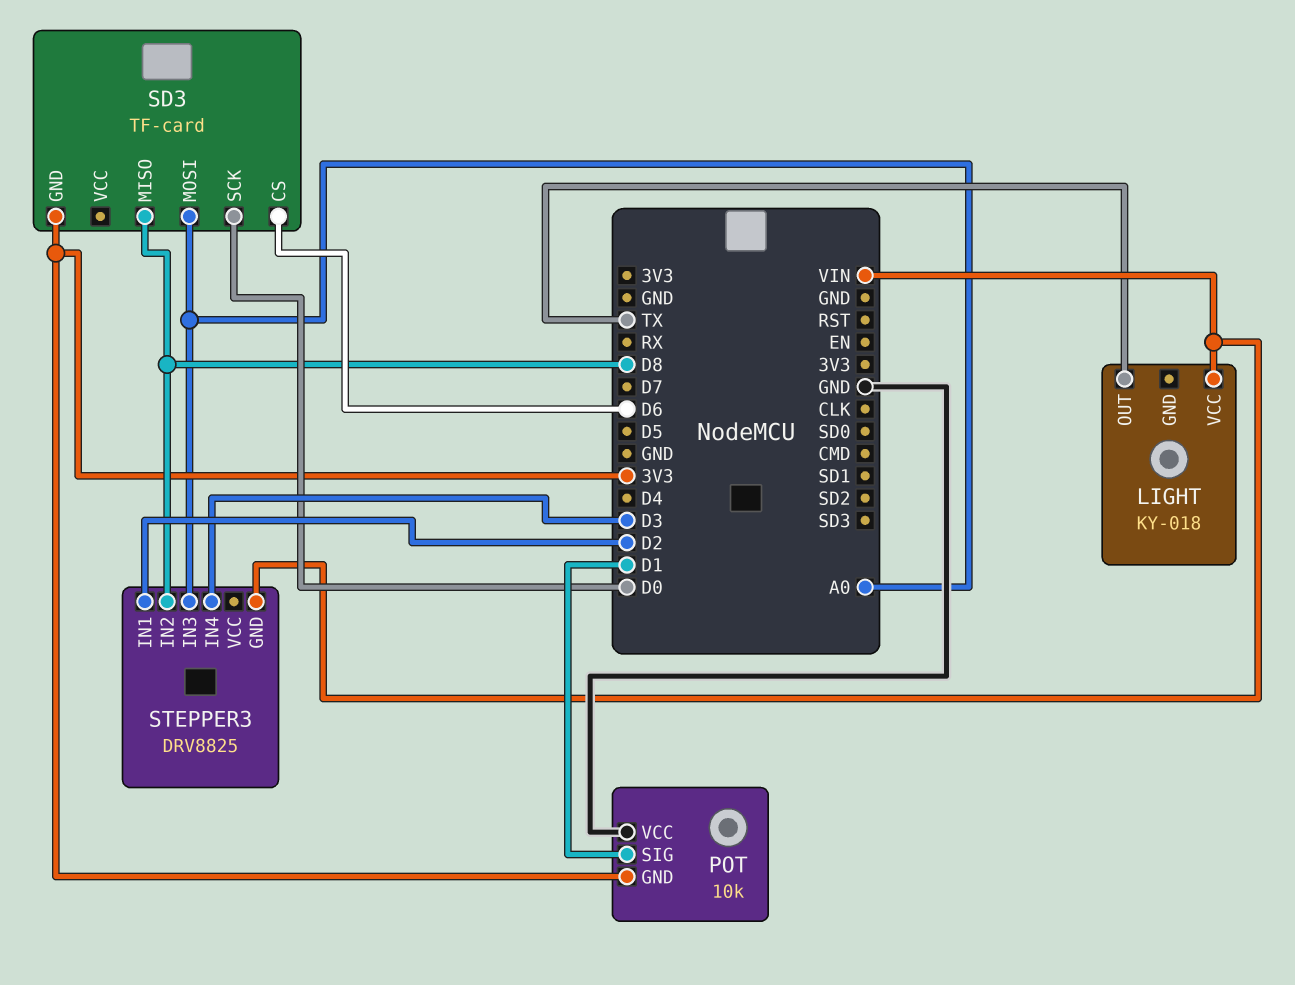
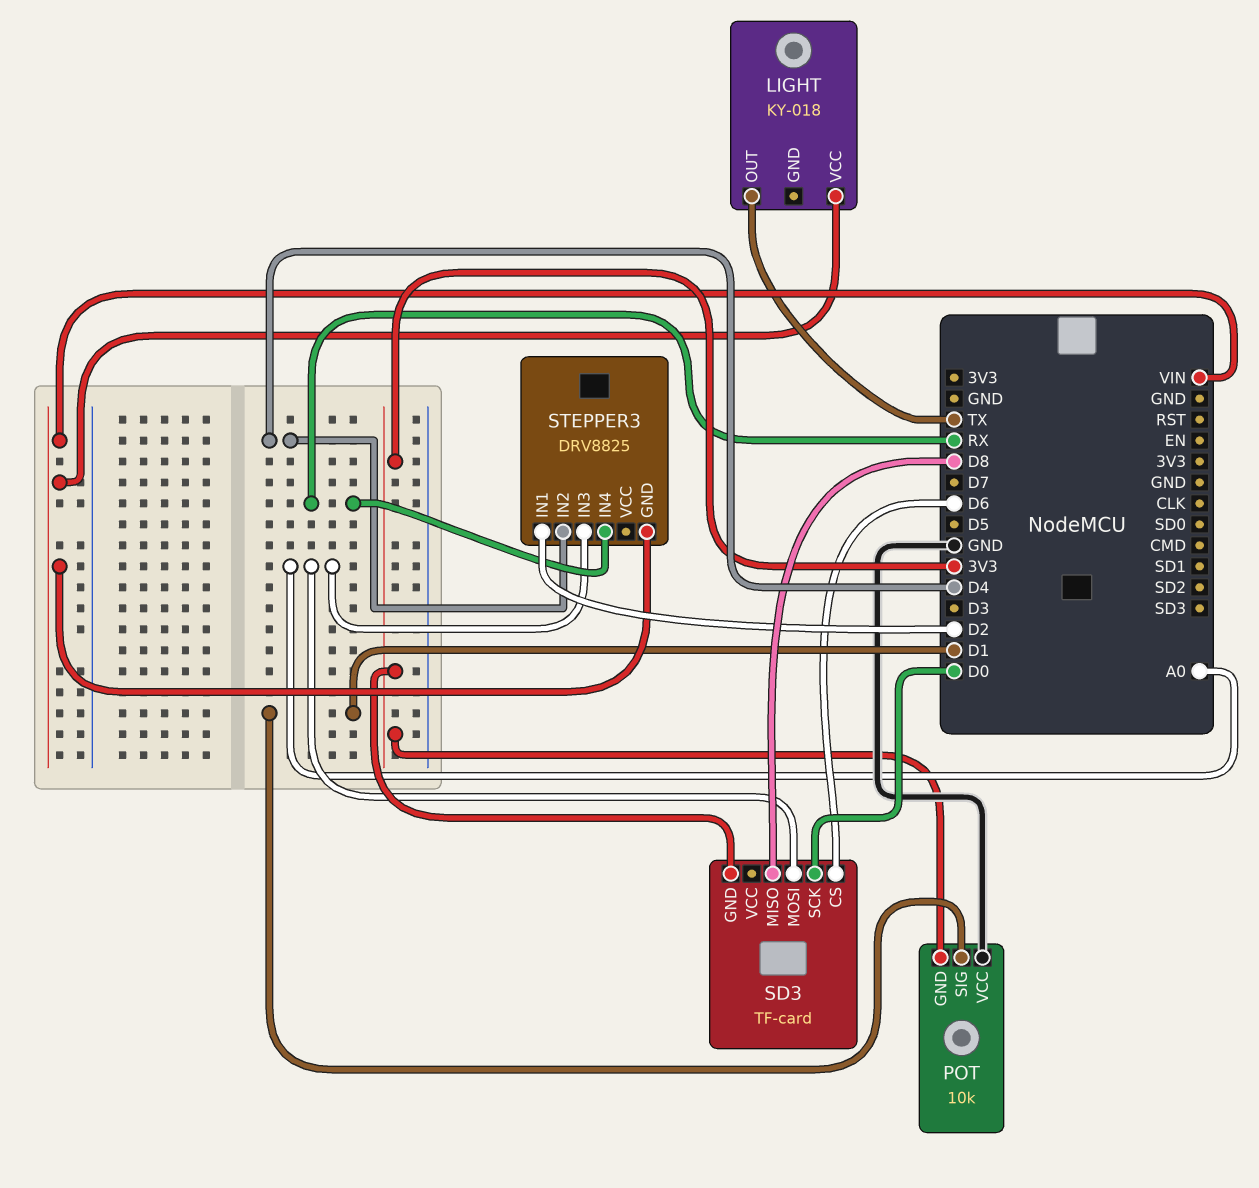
STEPPER3 pin IN2: D8 -> D4
STEPPER3 pin IN4: D3 -> RX

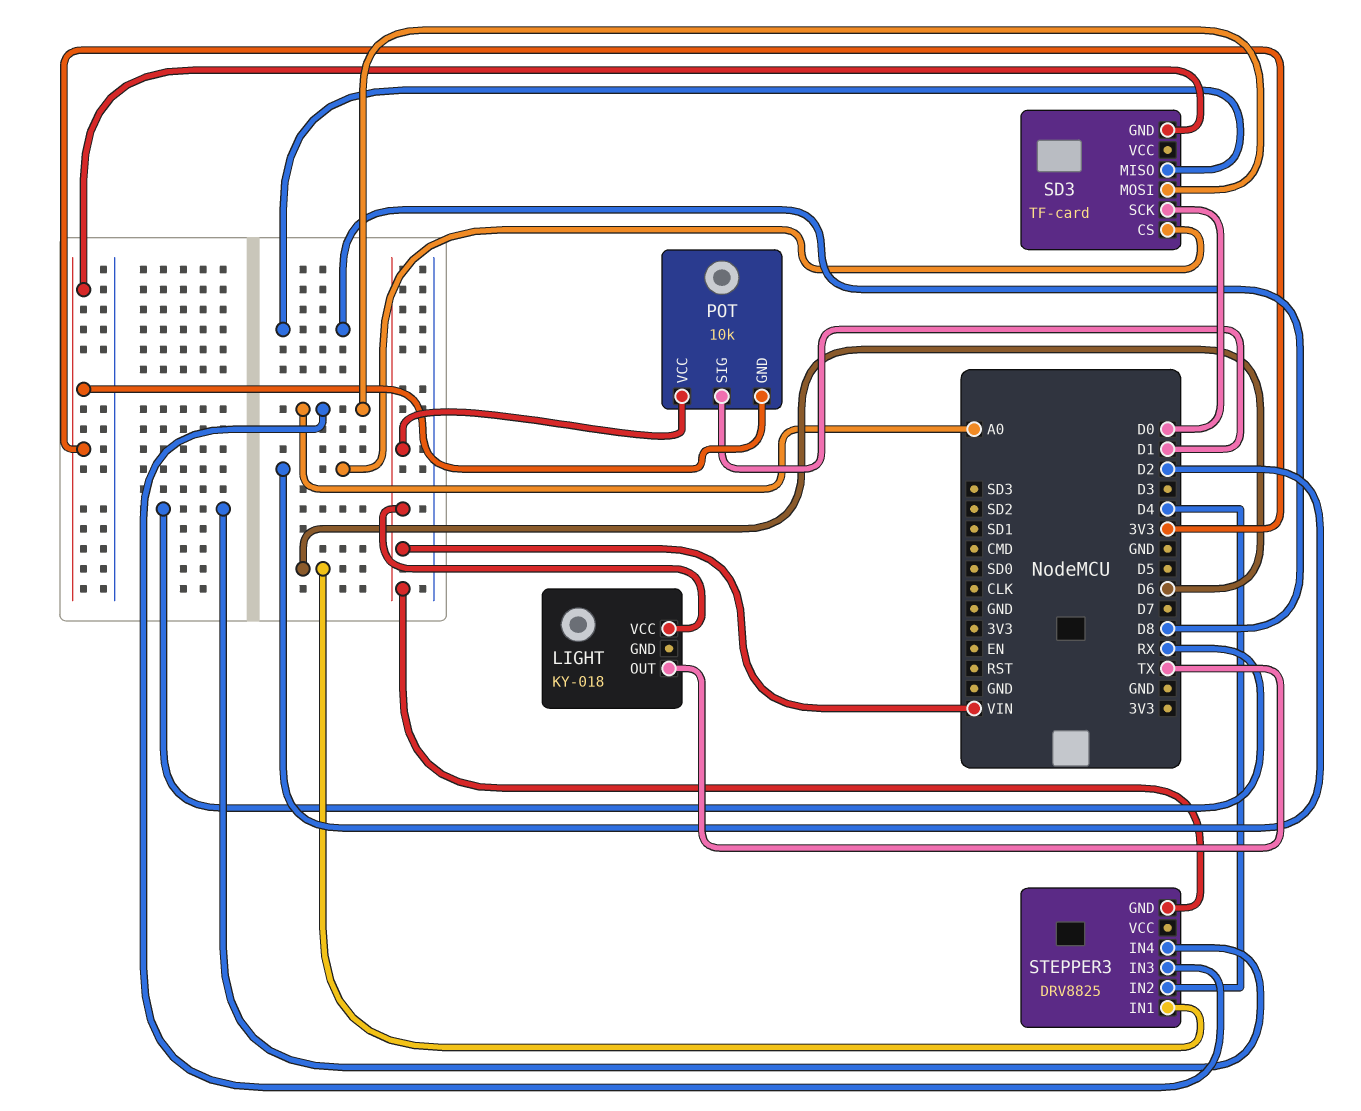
POT pin VCC: GND -> VIN
SD3 pin CS: D6 -> D2
STEPPER3 pin IN1: D2 -> D6

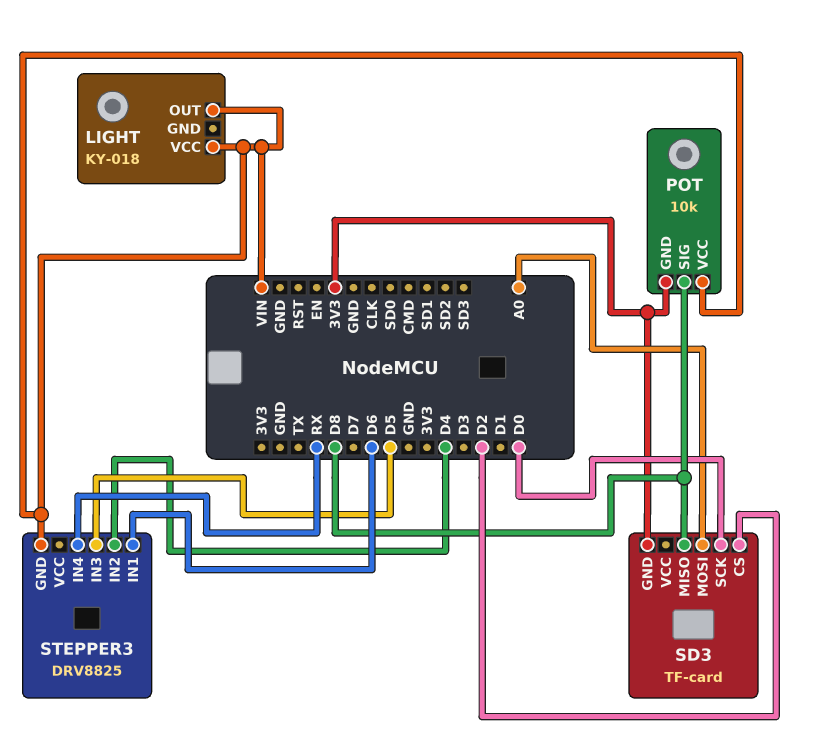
LIGHT pin OUT: TX -> VIN
POT pin SIG: D1 -> D8
STEPPER3 pin IN3: A0 -> D5

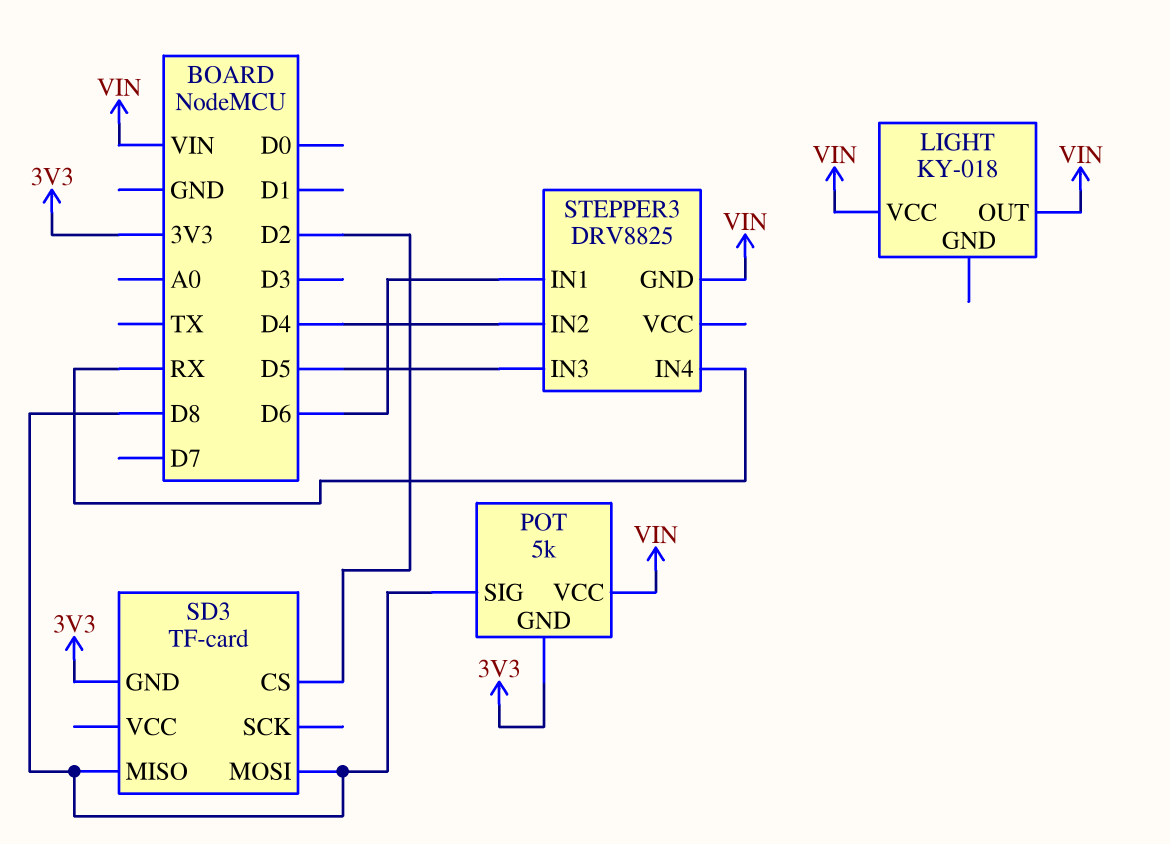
POT: 10k -> 5k
SD3 pin MOSI: A0 -> D8
SD3 pin SCK: D0 -> none

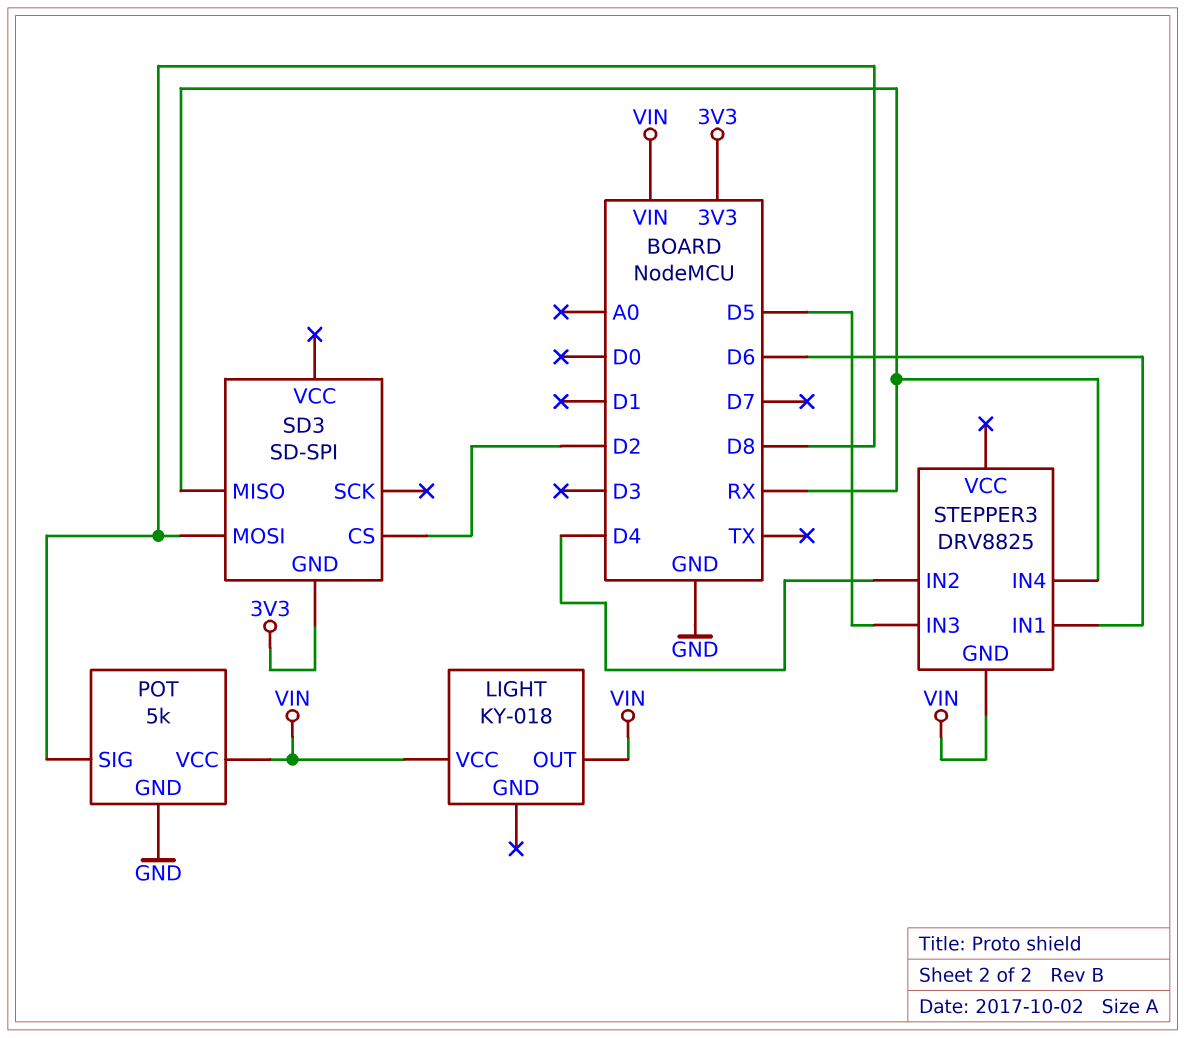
POT pin GND: 3V3 -> GND
SD3: TF-card -> SD-SPI
SD3 pin MISO: D8 -> RX

